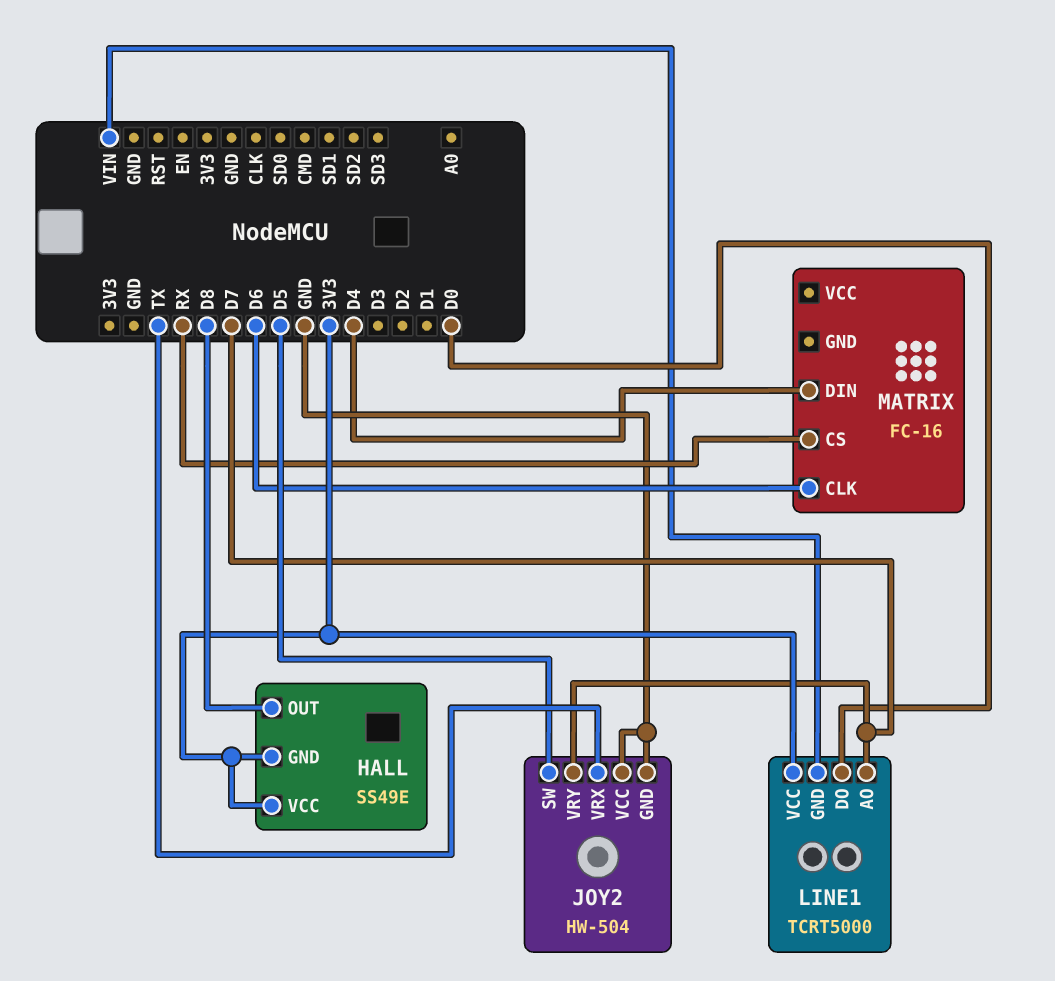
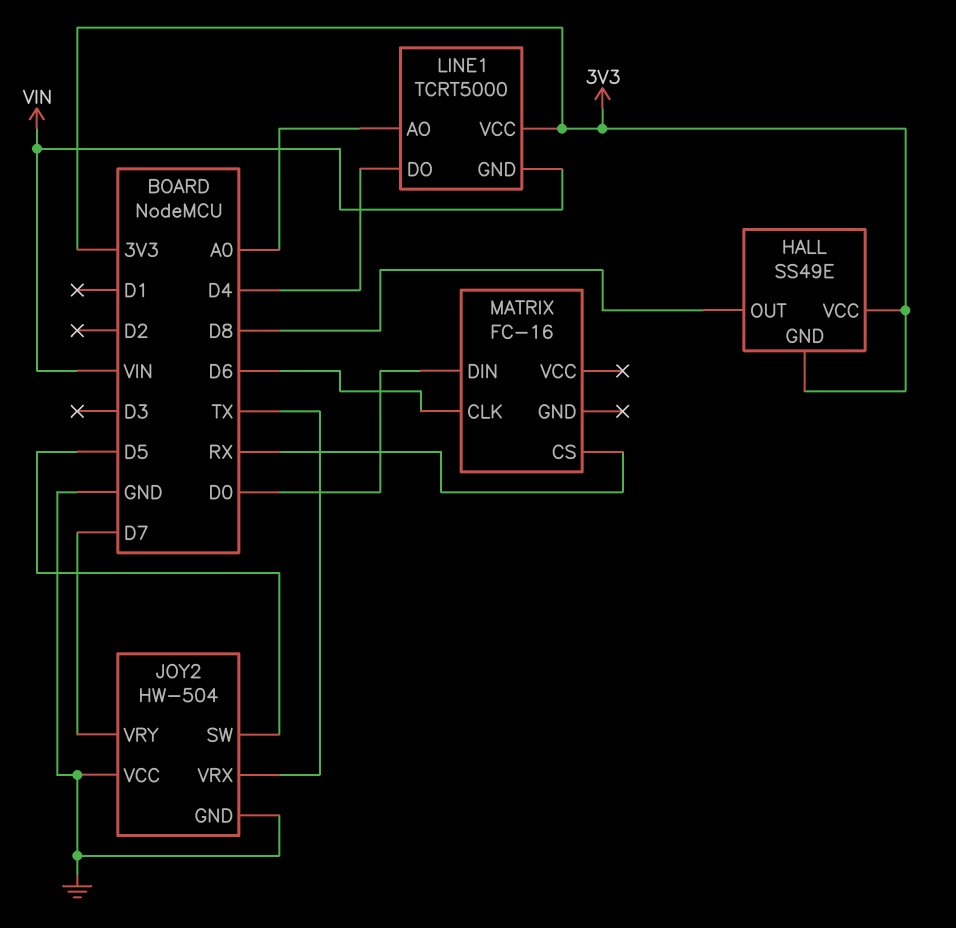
LINE1 pin AO: D7 -> A0
LINE1 pin DO: D0 -> D4
MATRIX pin DIN: D4 -> D0

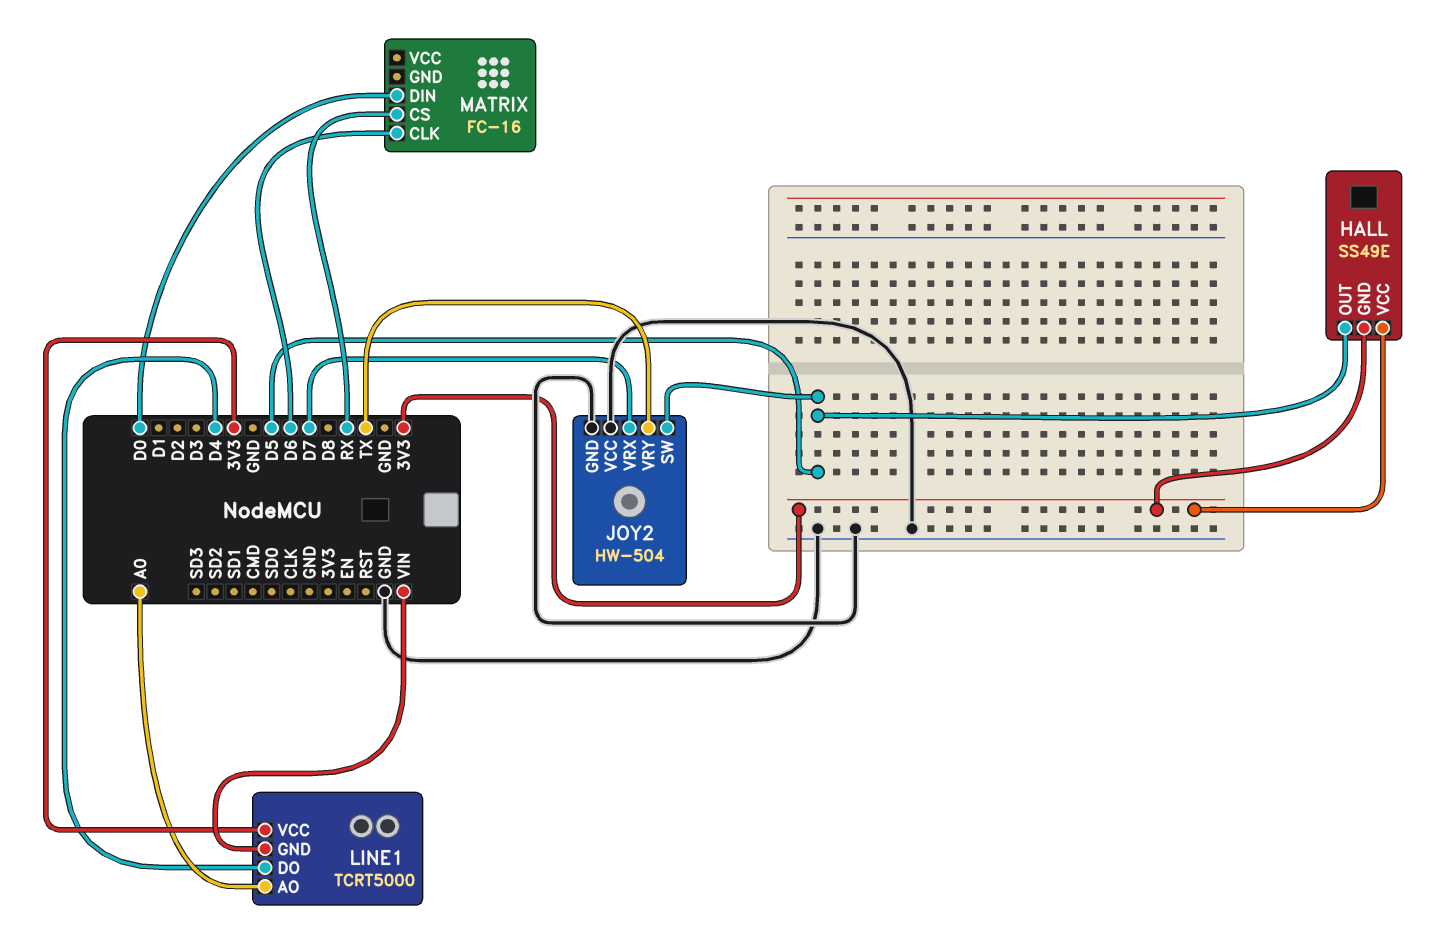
HALL pin OUT: D8 -> D5
JOY2 pin VRX: TX -> D7
JOY2 pin VRY: D7 -> TX

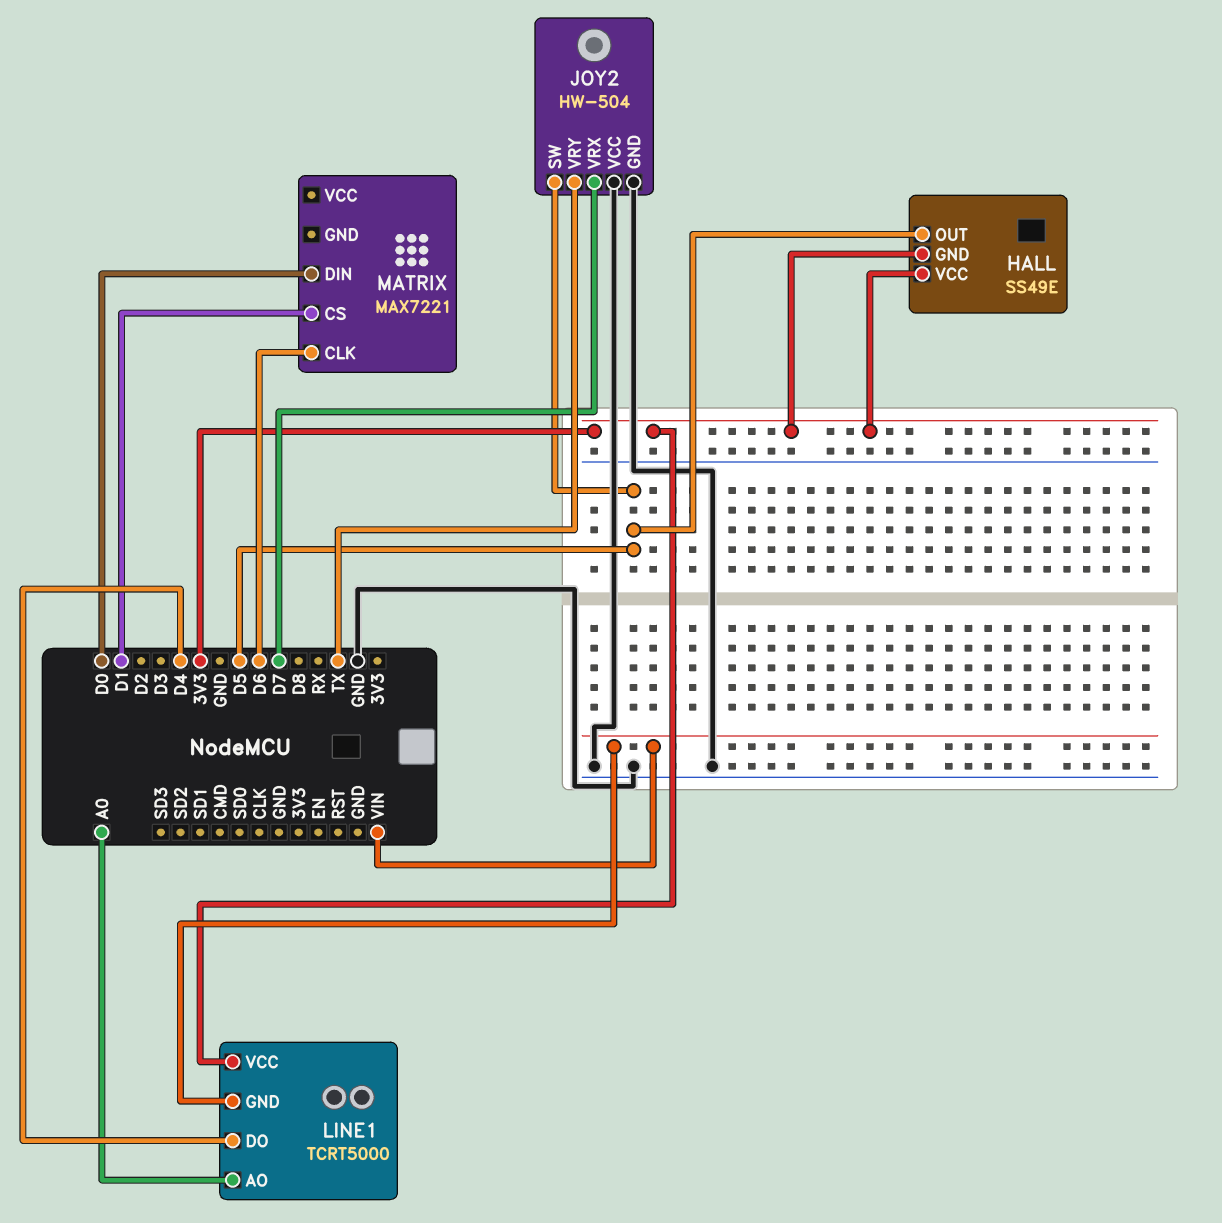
MATRIX: FC-16 -> MAX7221
MATRIX pin CS: RX -> D1

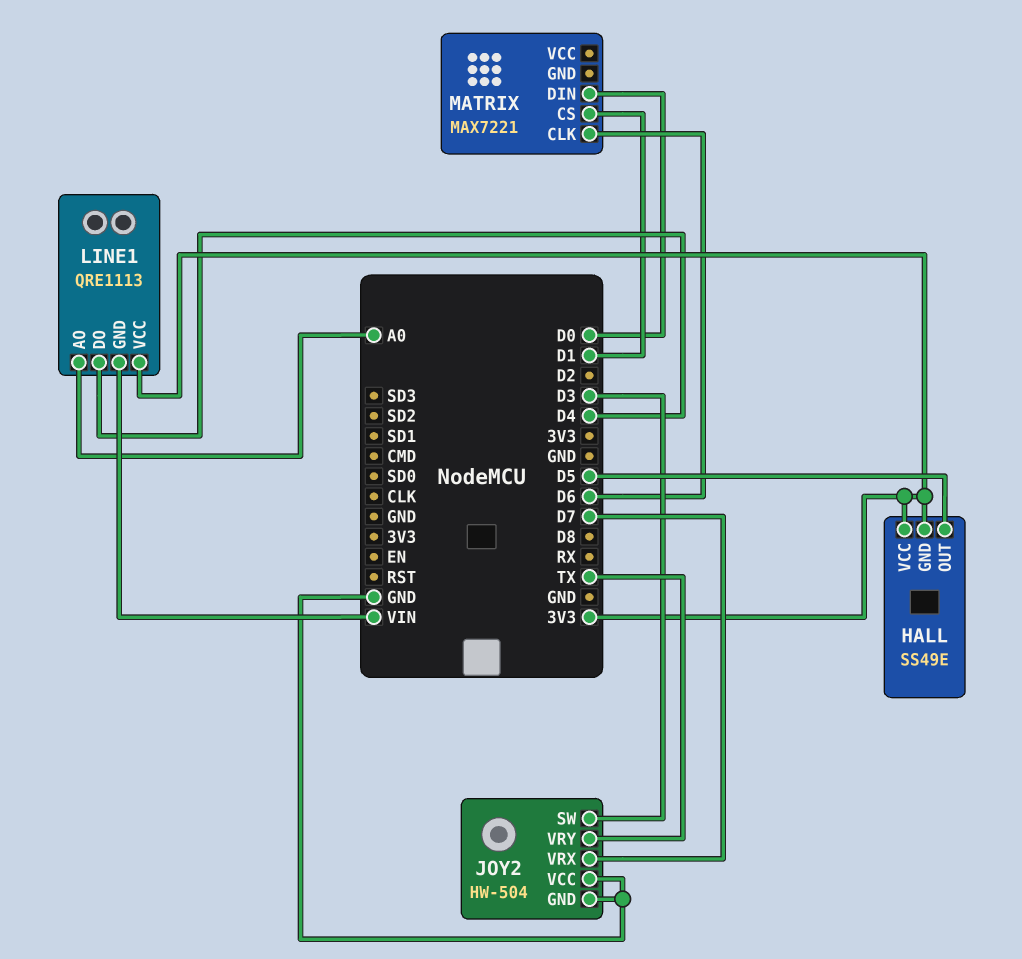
JOY2 pin SW: D5 -> D3
LINE1: TCRT5000 -> QRE1113

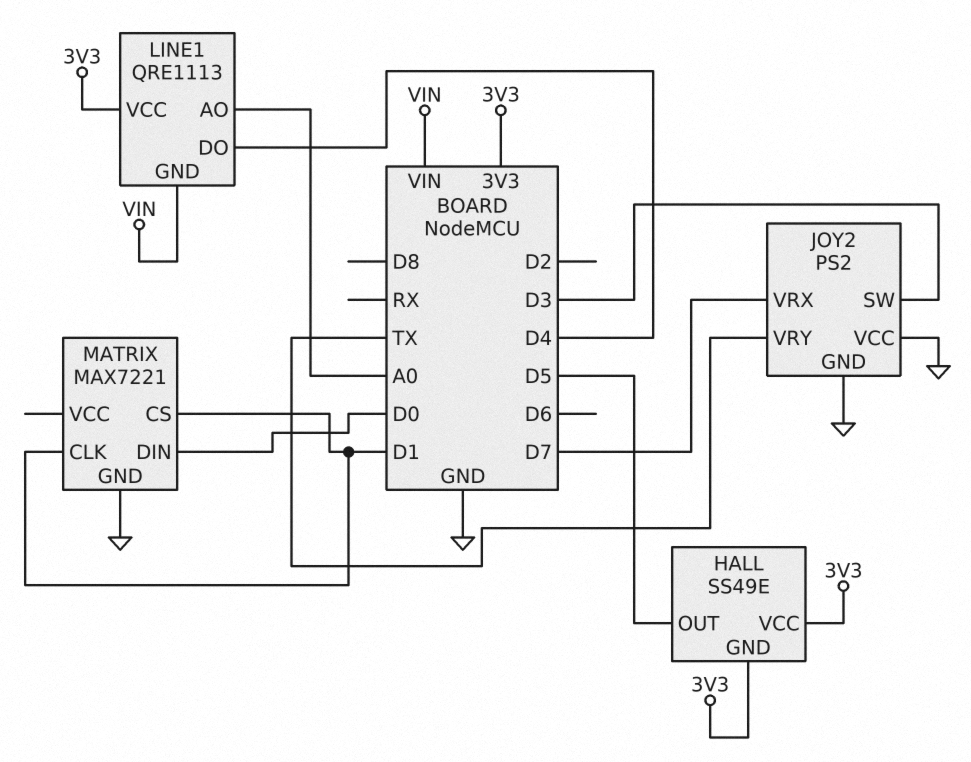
JOY2: HW-504 -> PS2
MATRIX pin CLK: D6 -> D1
MATRIX pin GND: none -> GND

